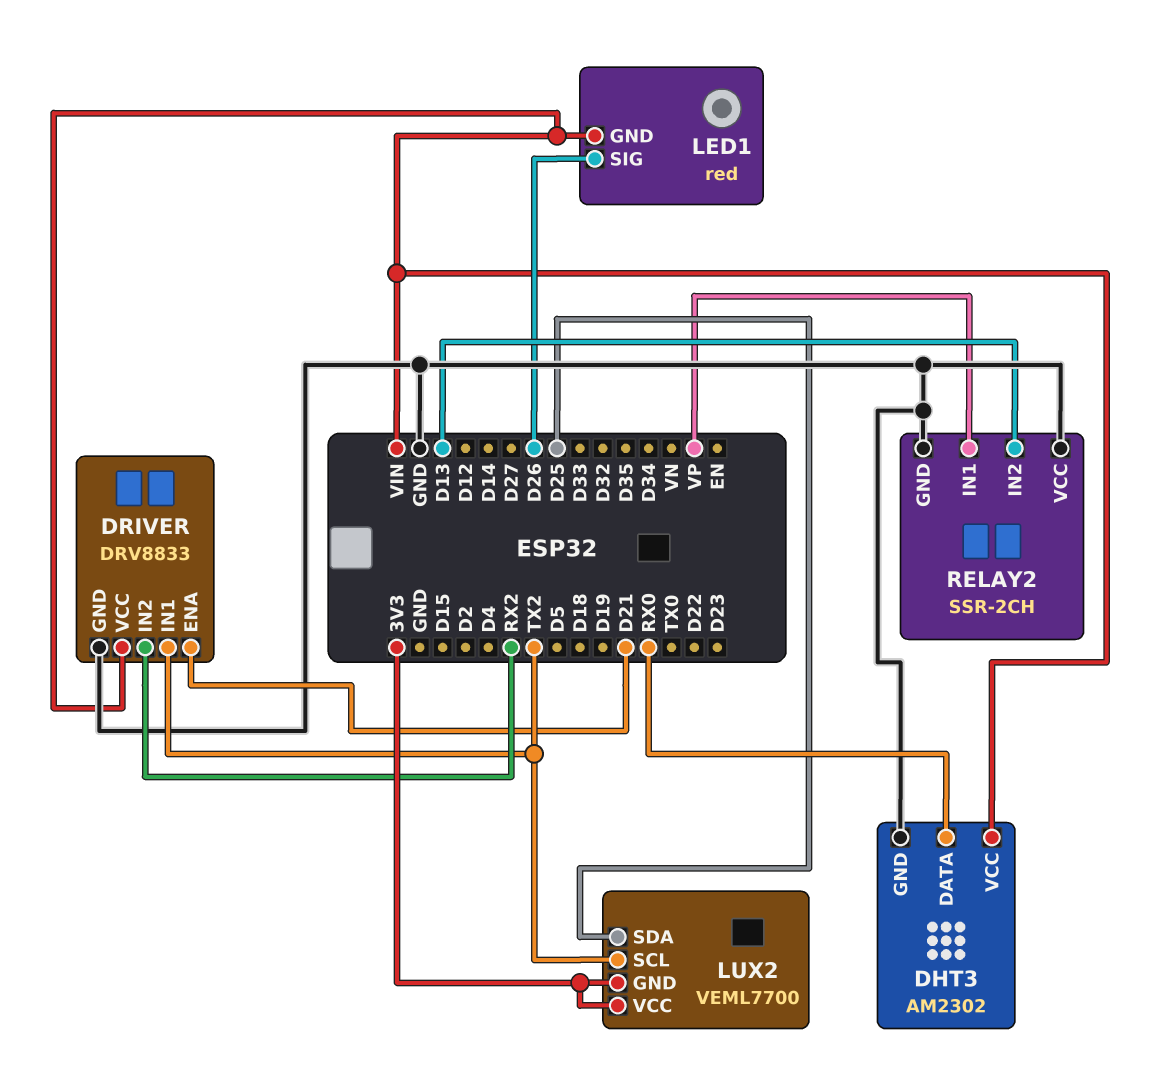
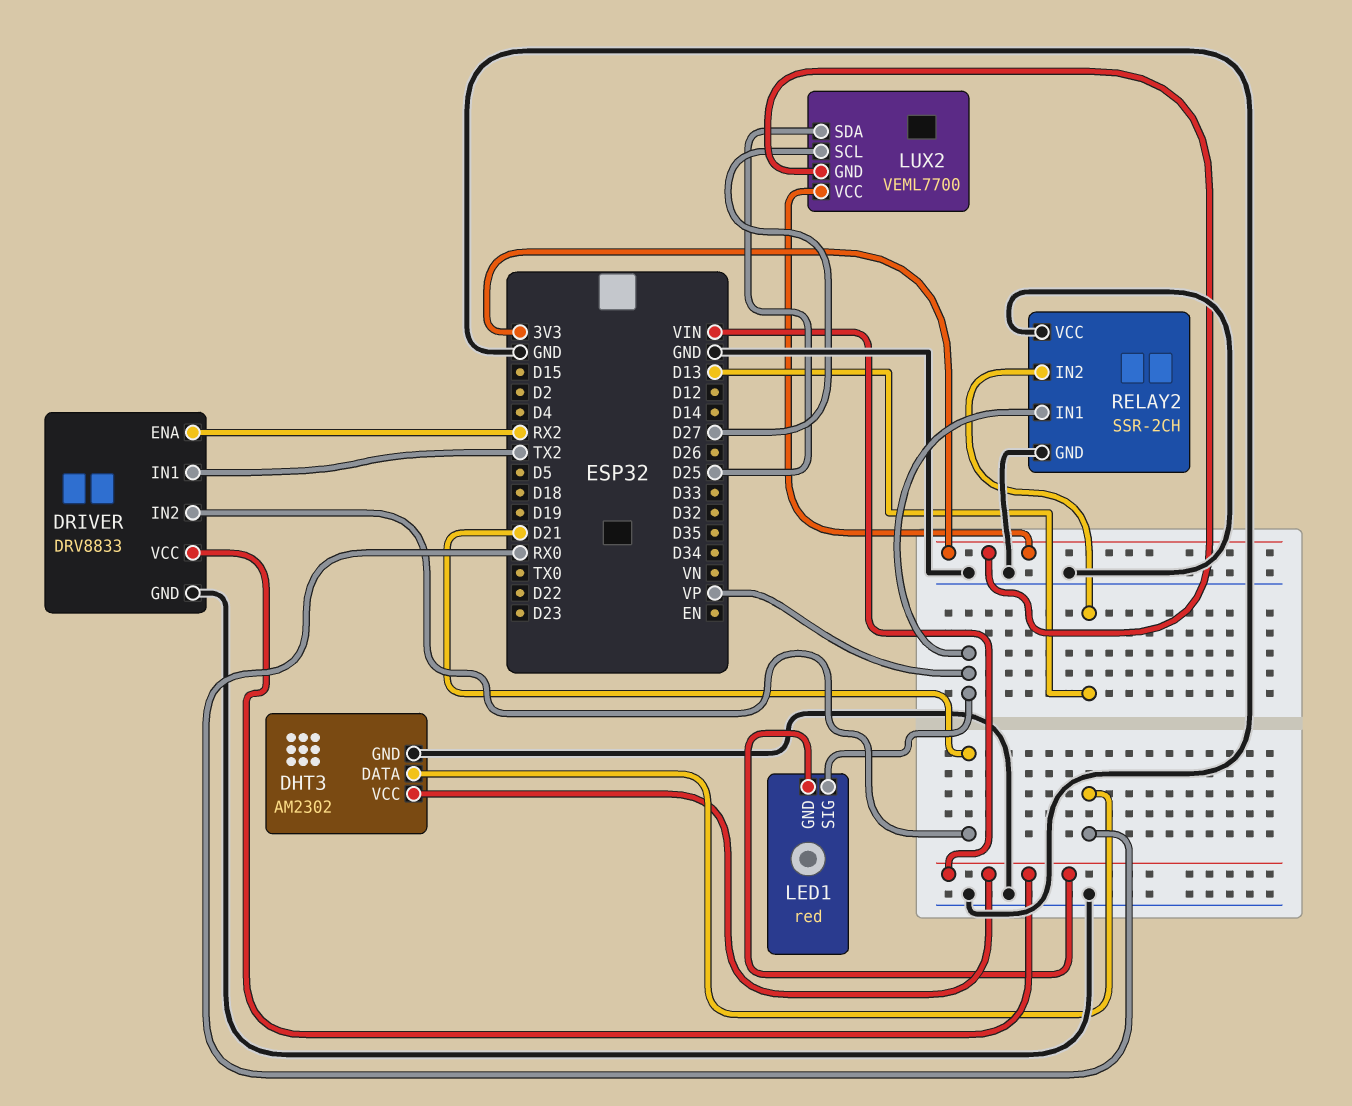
DRIVER pin ENA: D21 -> RX2
DRIVER pin IN2: RX2 -> D21
LED1 pin SIG: D26 -> VP
LUX2 pin SCL: TX2 -> D27

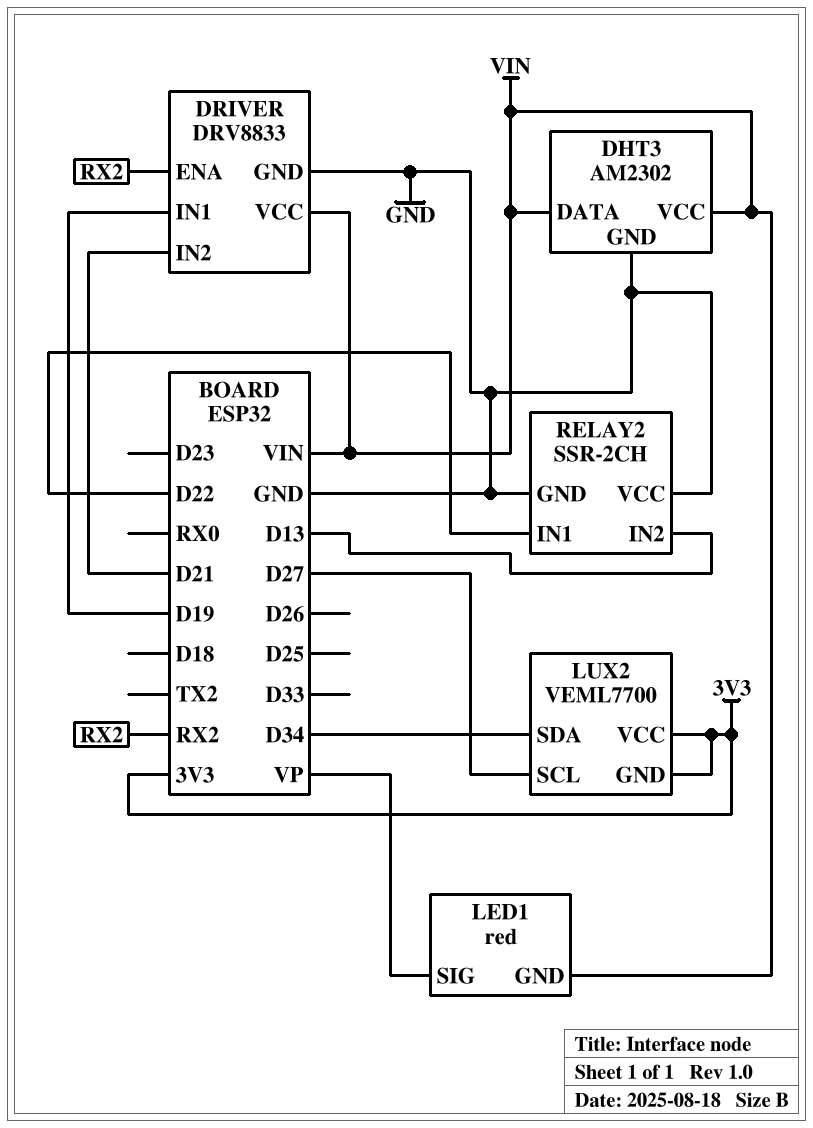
DHT3 pin DATA: RX0 -> VIN
DRIVER pin IN1: TX2 -> D19
LUX2 pin SDA: D25 -> D34
RELAY2 pin IN1: VP -> D22

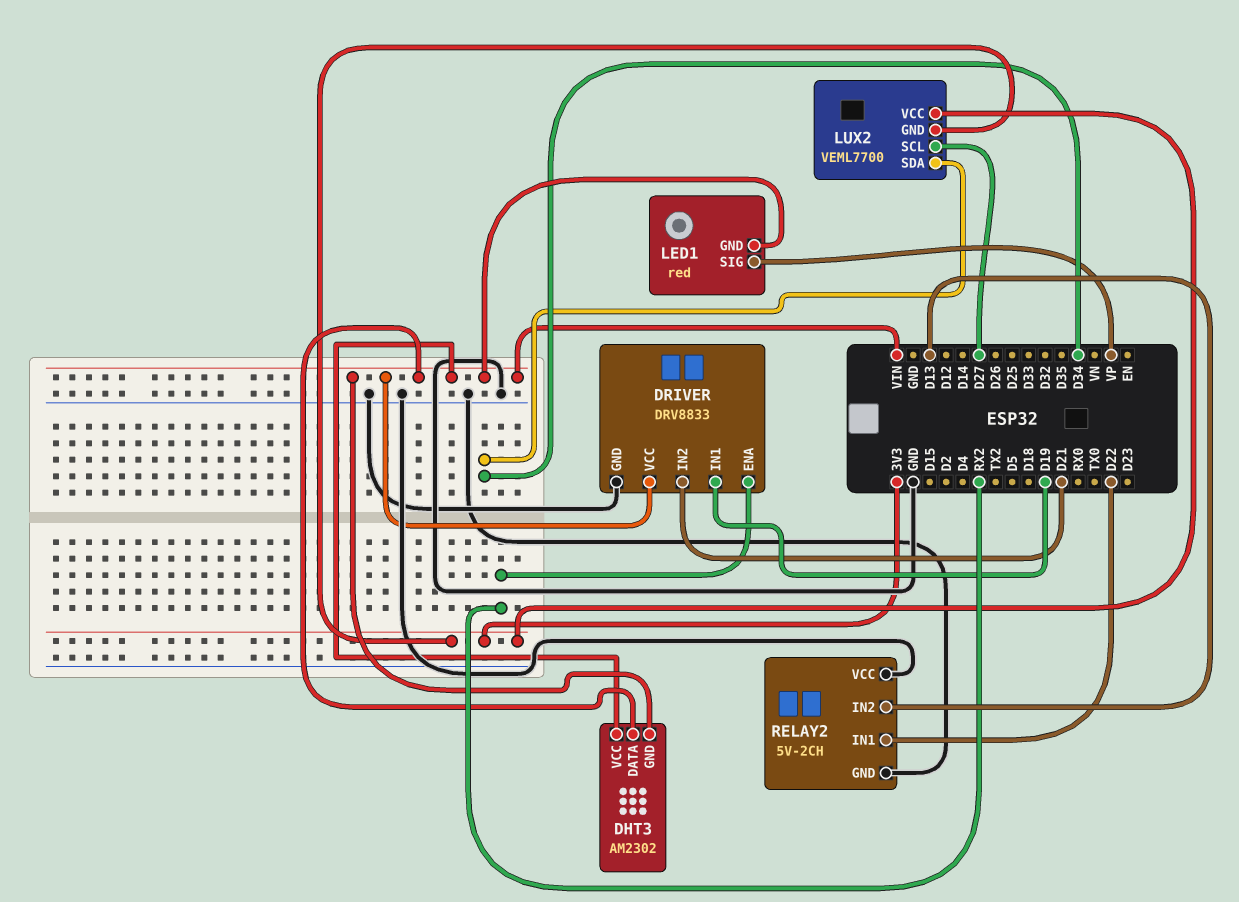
DHT3 pin GND: GND -> VIN
RELAY2: SSR-2CH -> 5V-2CH

